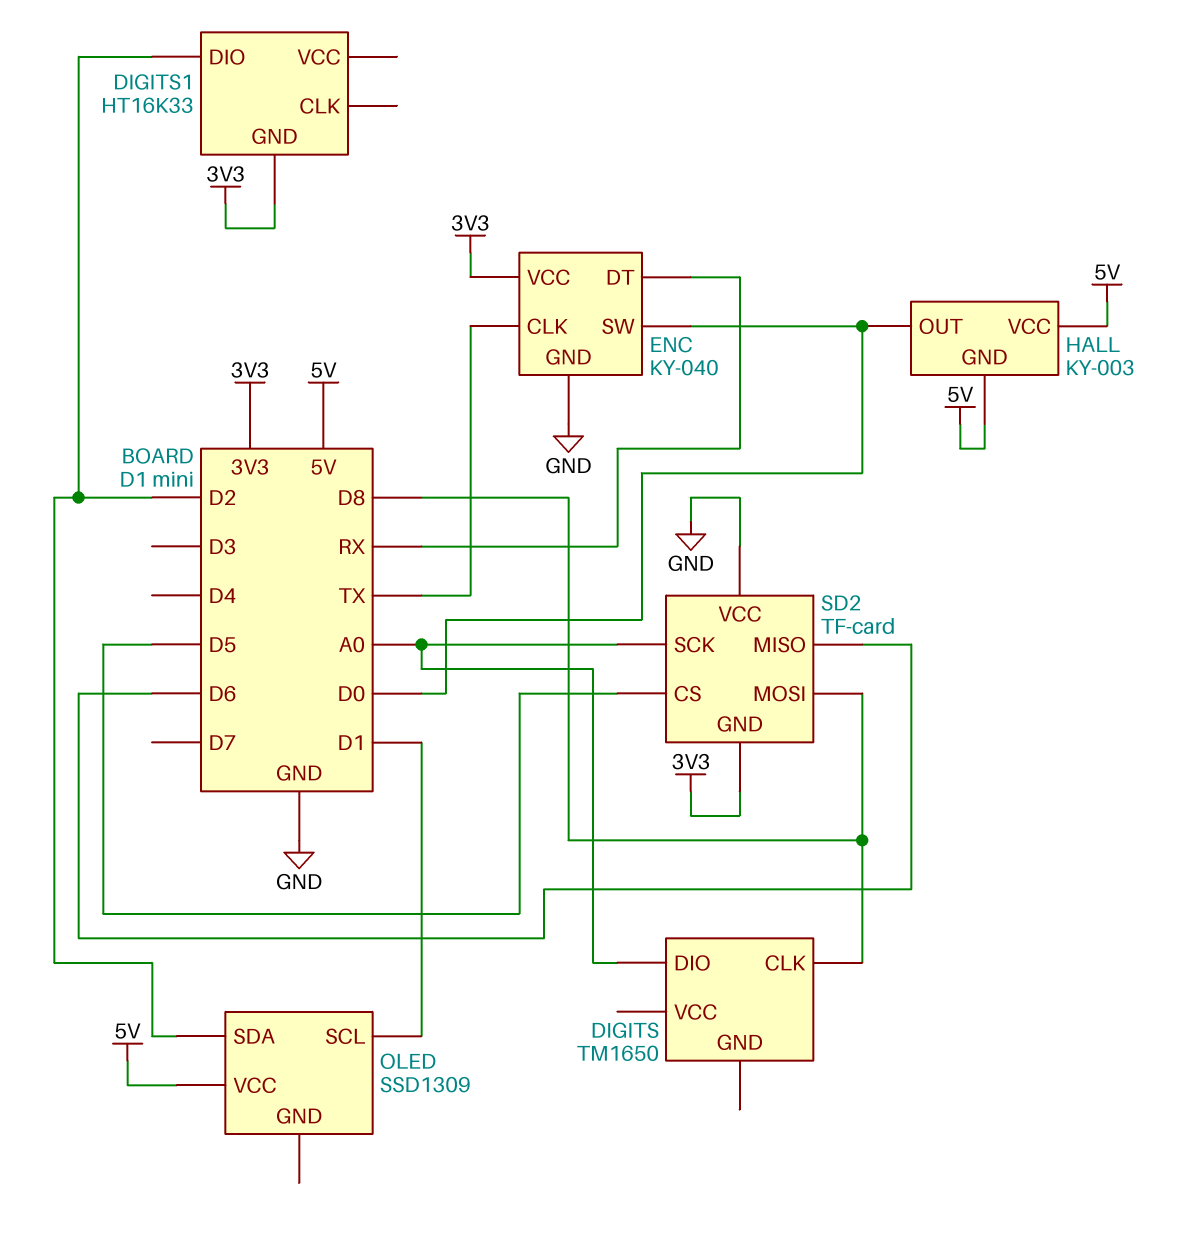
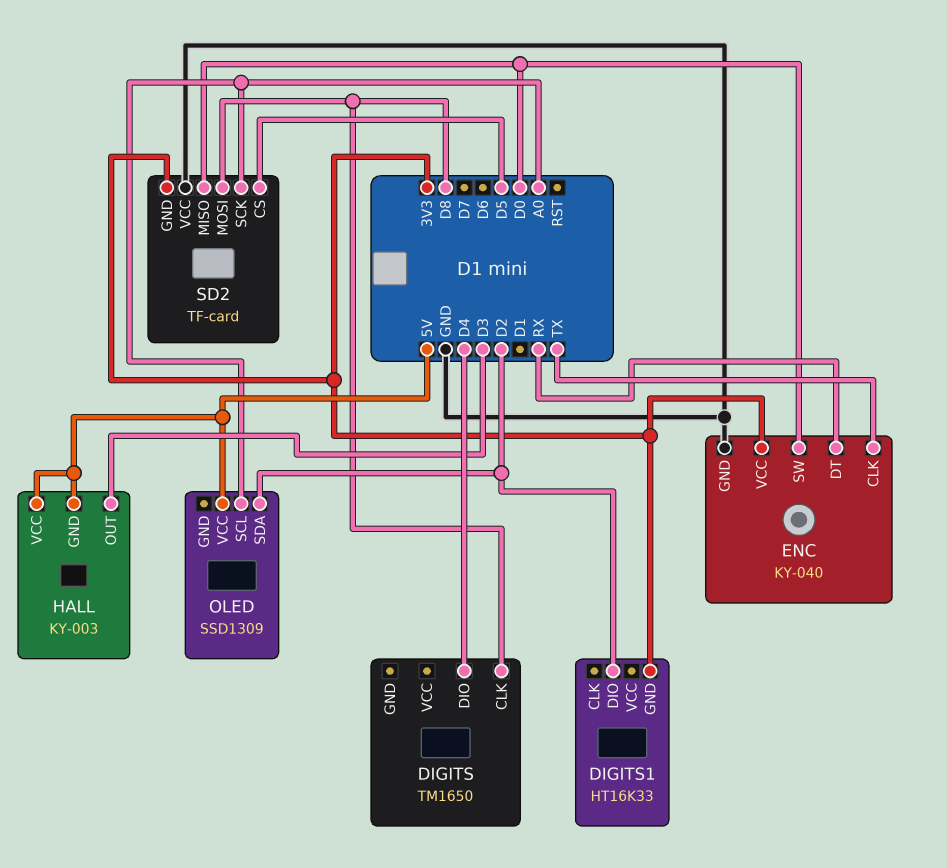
DIGITS pin DIO: A0 -> D4
HALL pin OUT: D0 -> D3
OLED pin SCL: D1 -> A0
SD2 pin MISO: D6 -> D0

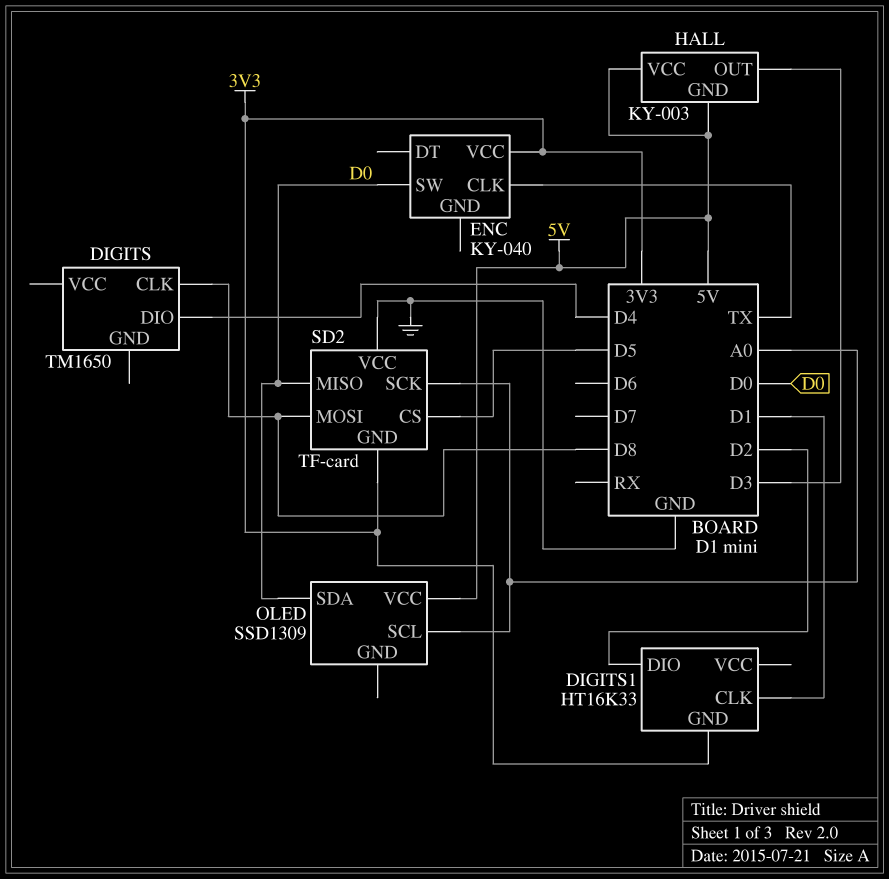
DIGITS1 pin CLK: none -> D1
ENC pin DT: RX -> none
ENC pin GND: GND -> none
OLED pin SDA: D2 -> D0

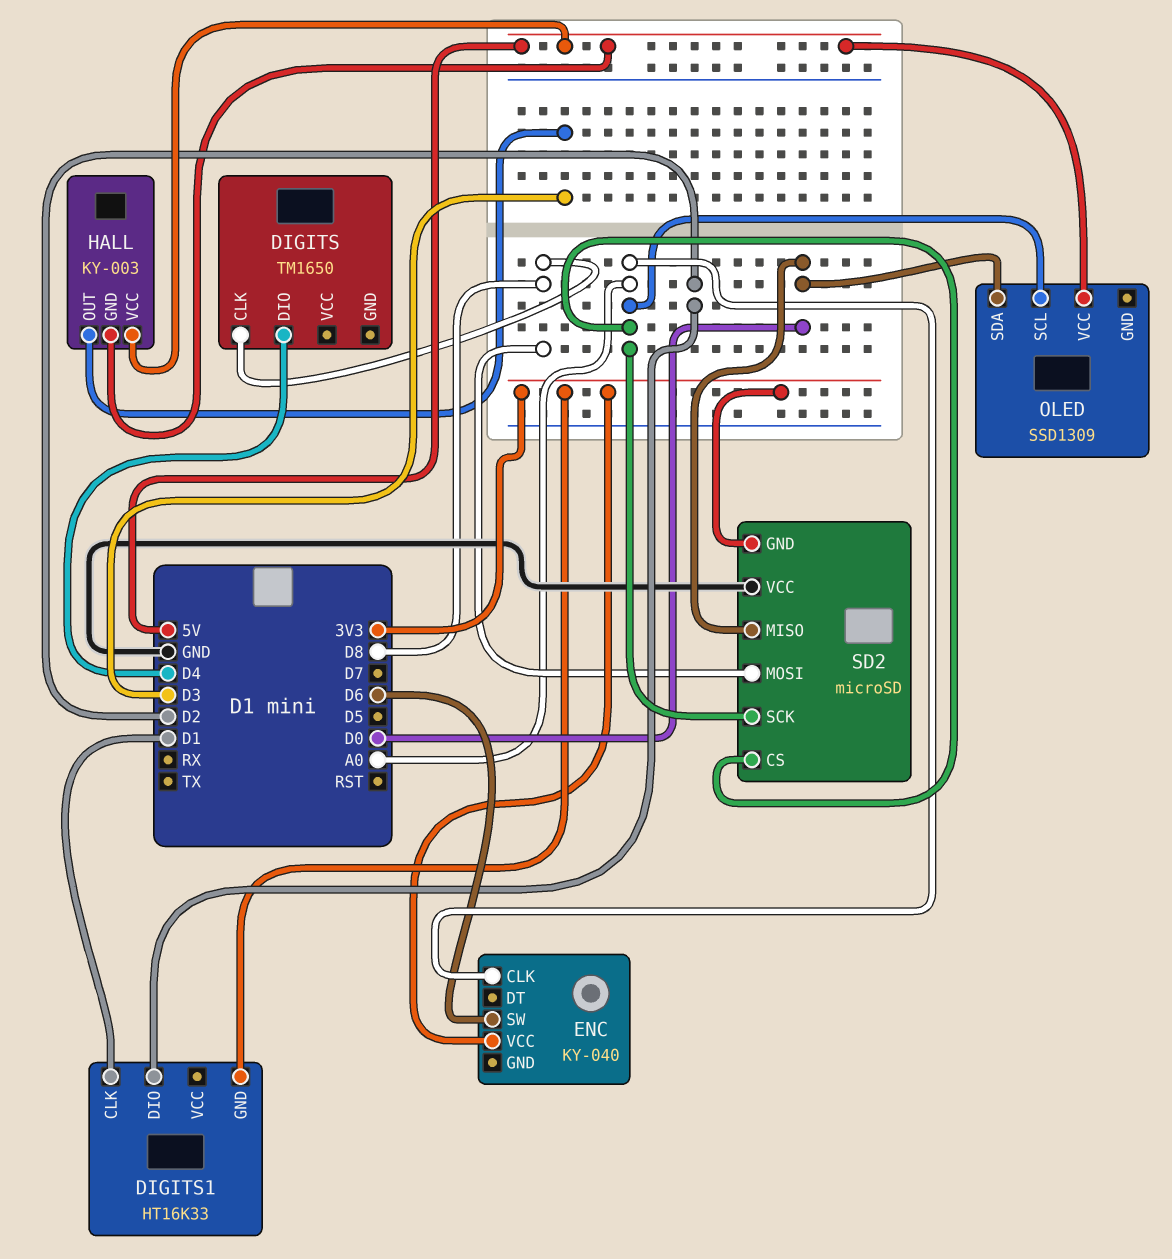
ENC pin CLK: TX -> A0
ENC pin SW: D0 -> D6
SD2: TF-card -> microSD
SD2 pin CS: D5 -> A0

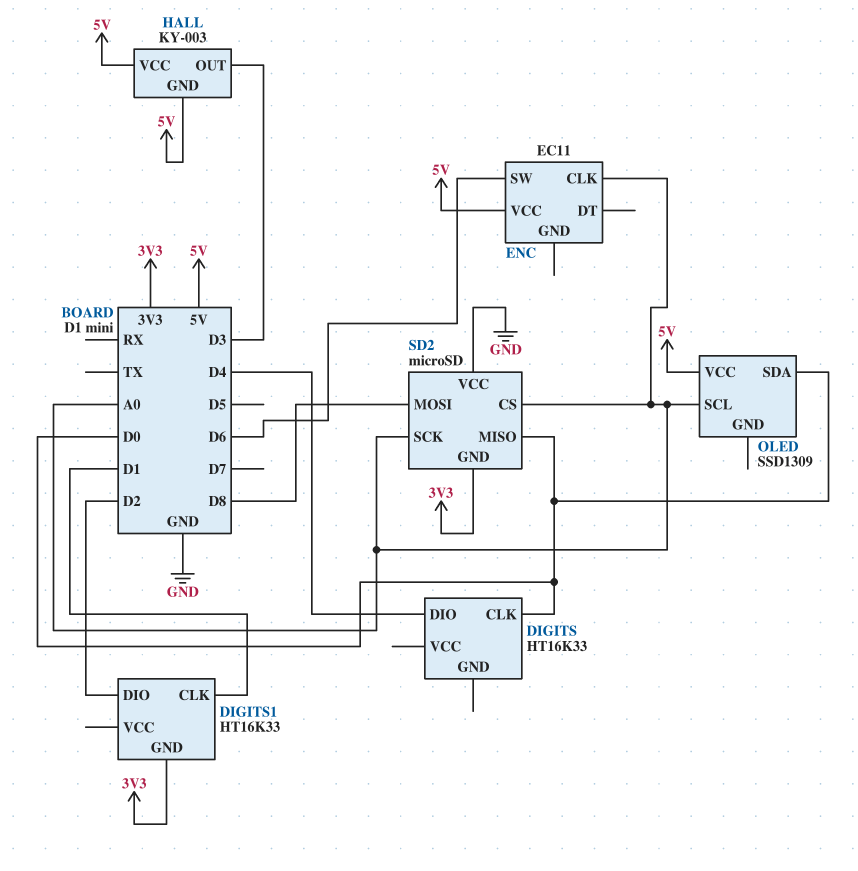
DIGITS: TM1650 -> HT16K33
DIGITS pin CLK: D8 -> D0
ENC: KY-040 -> EC11
ENC pin VCC: 3V3 -> 5V

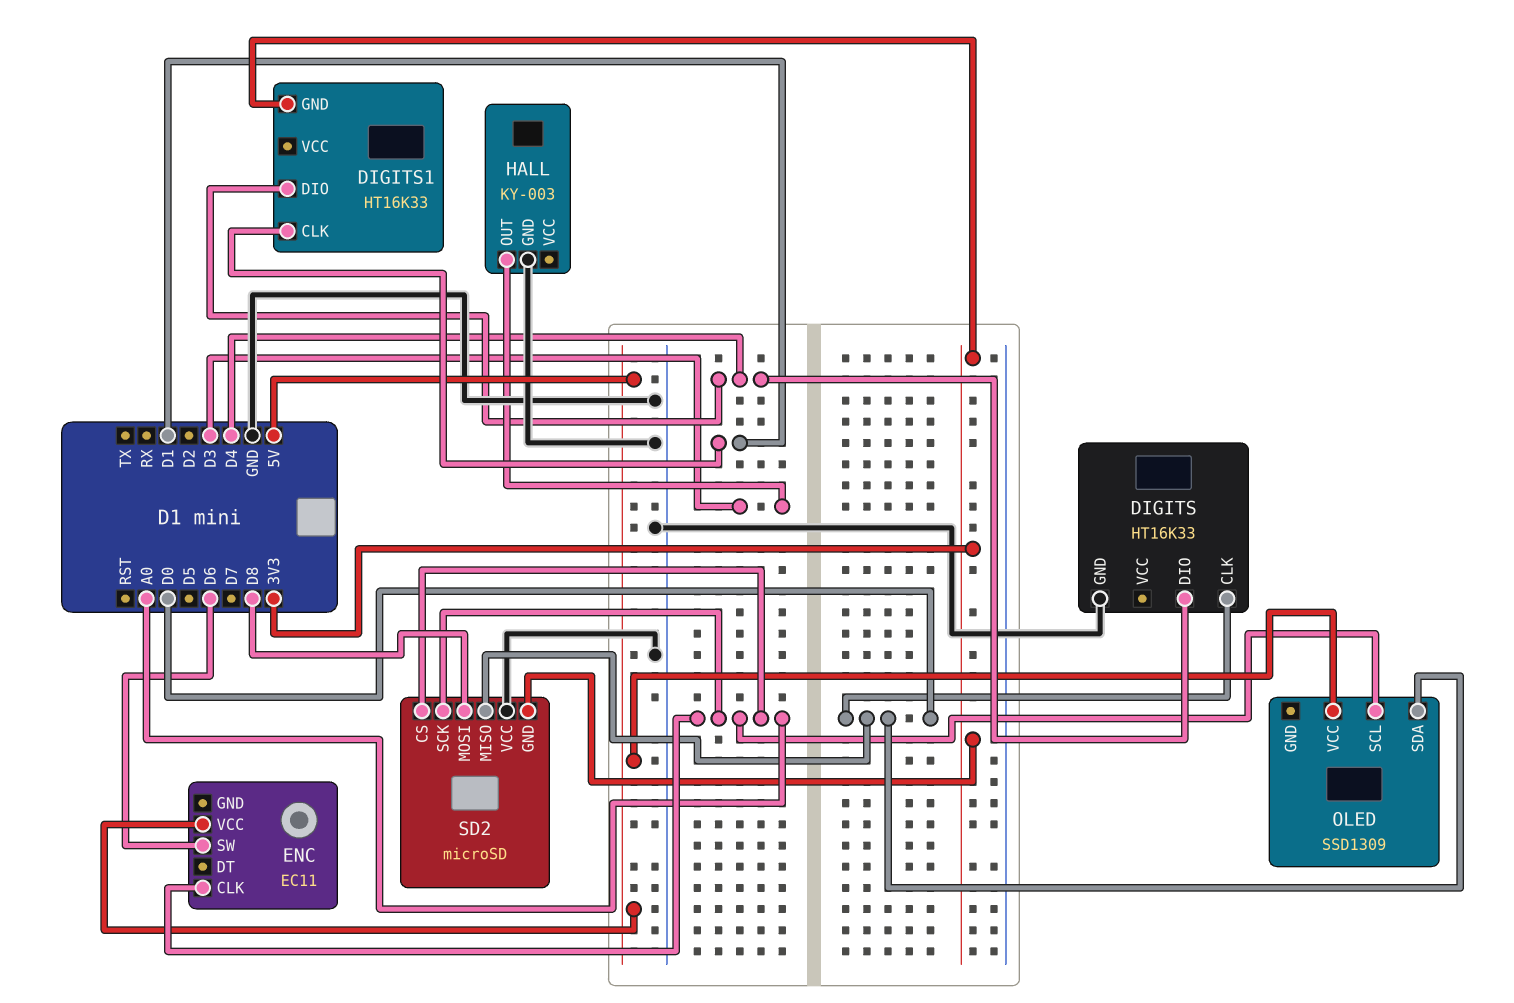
DIGITS pin GND: none -> GND
DIGITS1 pin DIO: D2 -> D4
HALL pin GND: 5V -> GND
HALL pin VCC: 5V -> none

